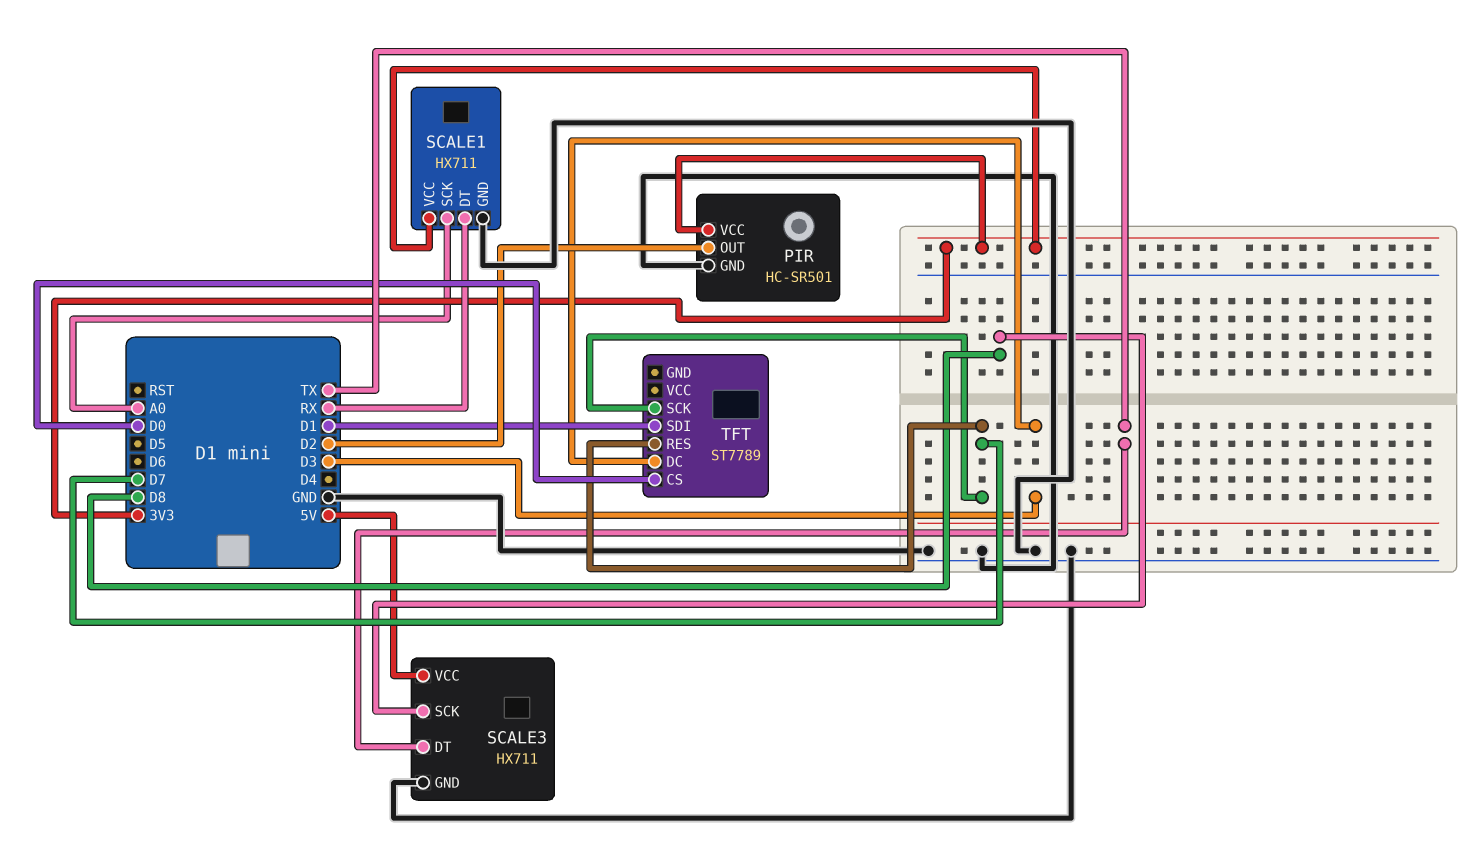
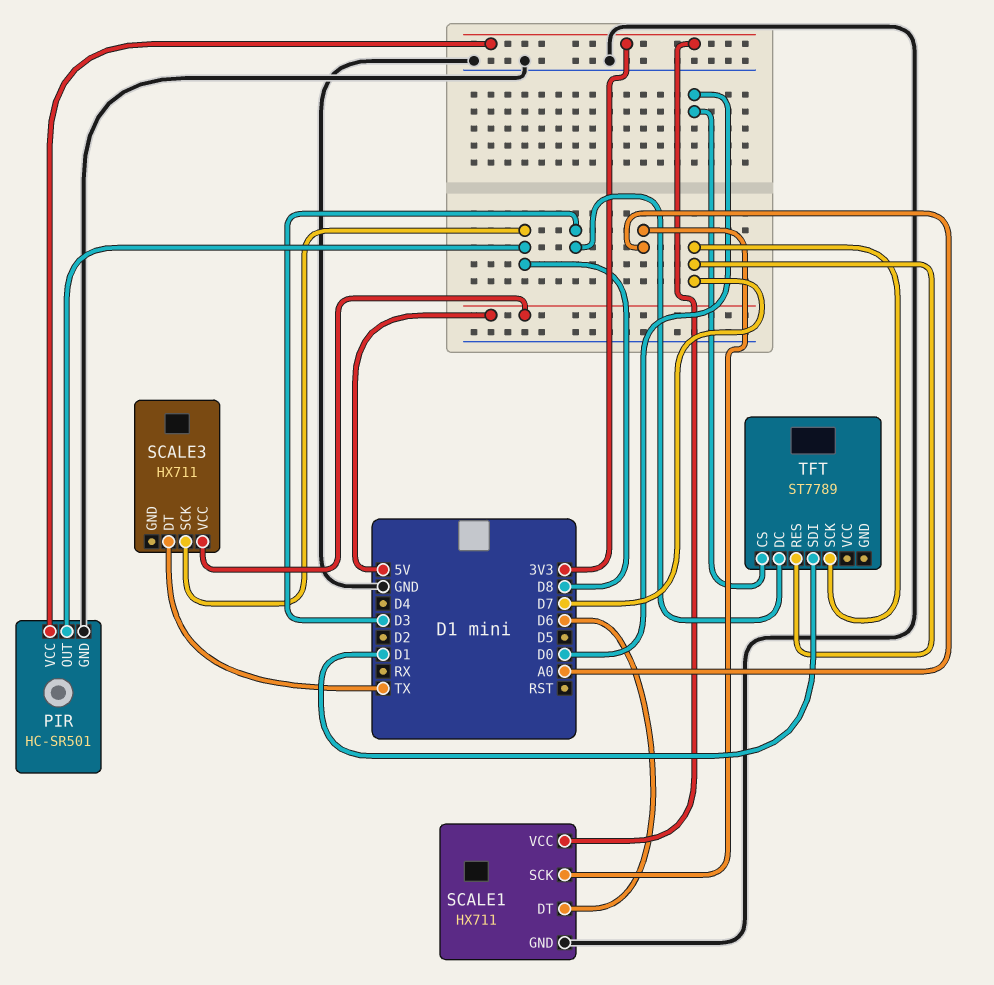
PIR pin OUT: D2 -> D8
SCALE1 pin DT: RX -> D6
SCALE3 pin GND: GND -> none

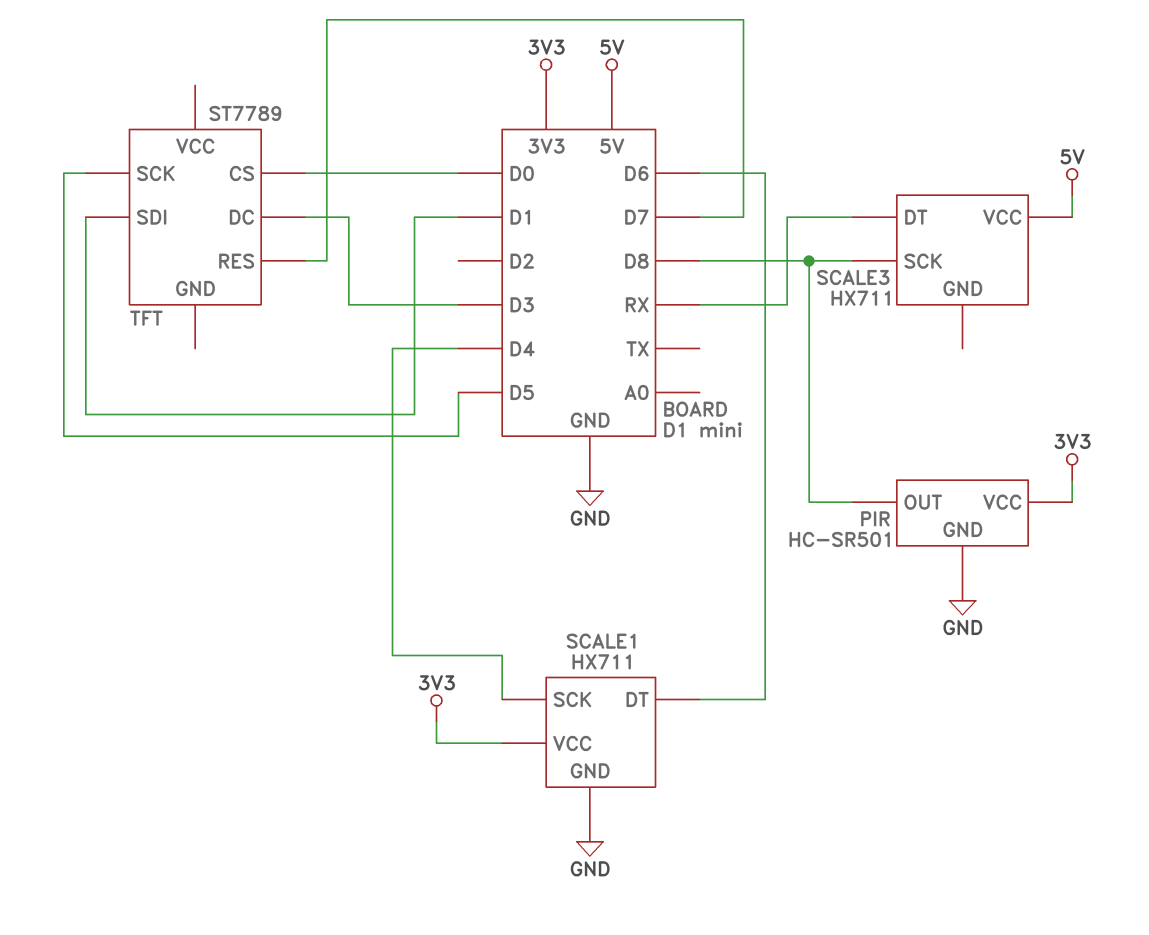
SCALE1 pin SCK: A0 -> D4
SCALE3 pin DT: TX -> RX
TFT pin SCK: D7 -> D5

